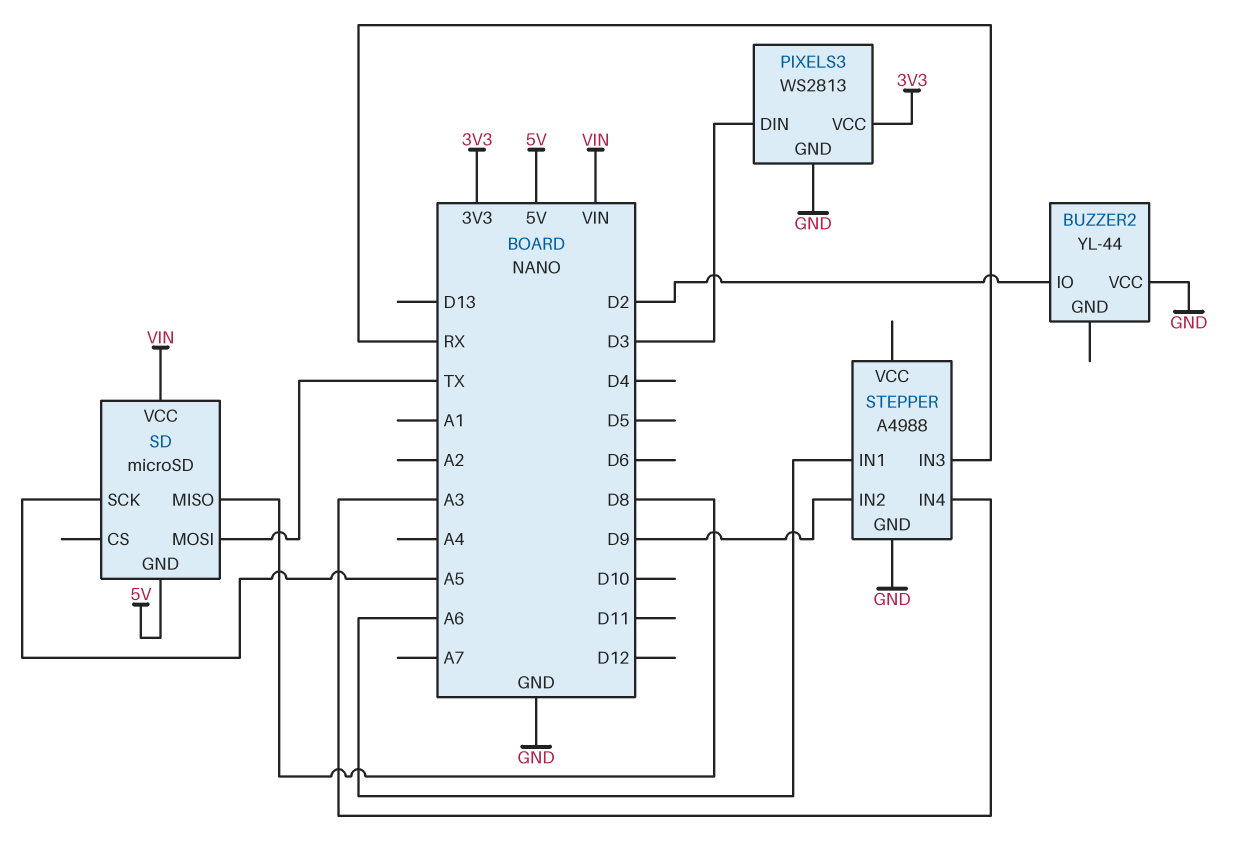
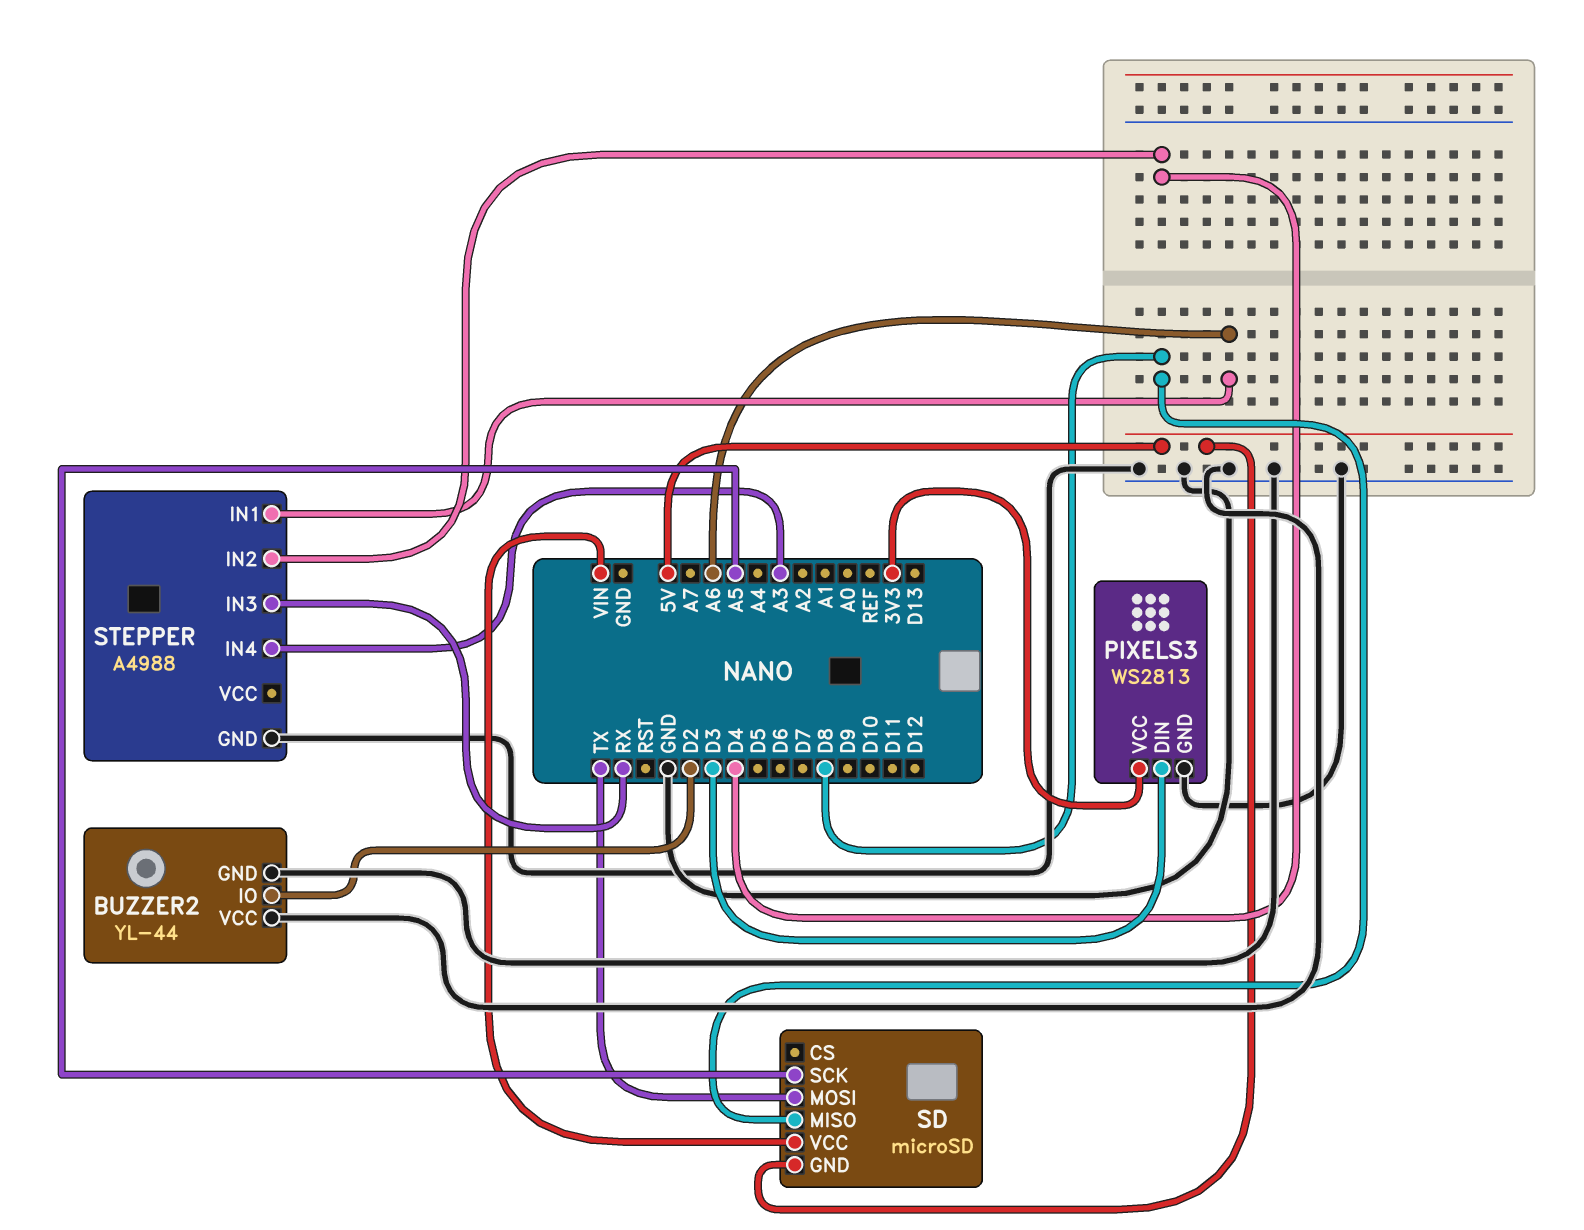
BUZZER2 pin GND: none -> GND
STEPPER pin IN2: D9 -> D4

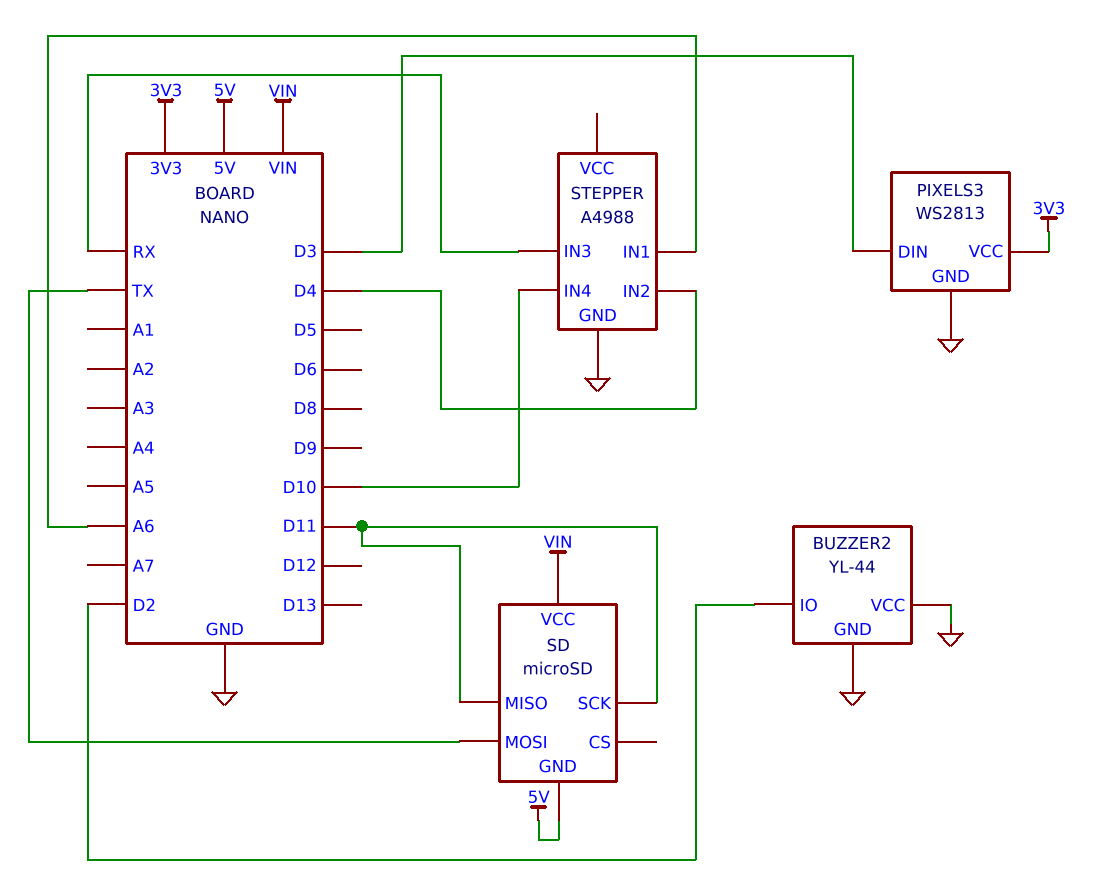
SD pin MISO: D8 -> D11
SD pin SCK: A5 -> D11
STEPPER pin IN4: A3 -> D10

